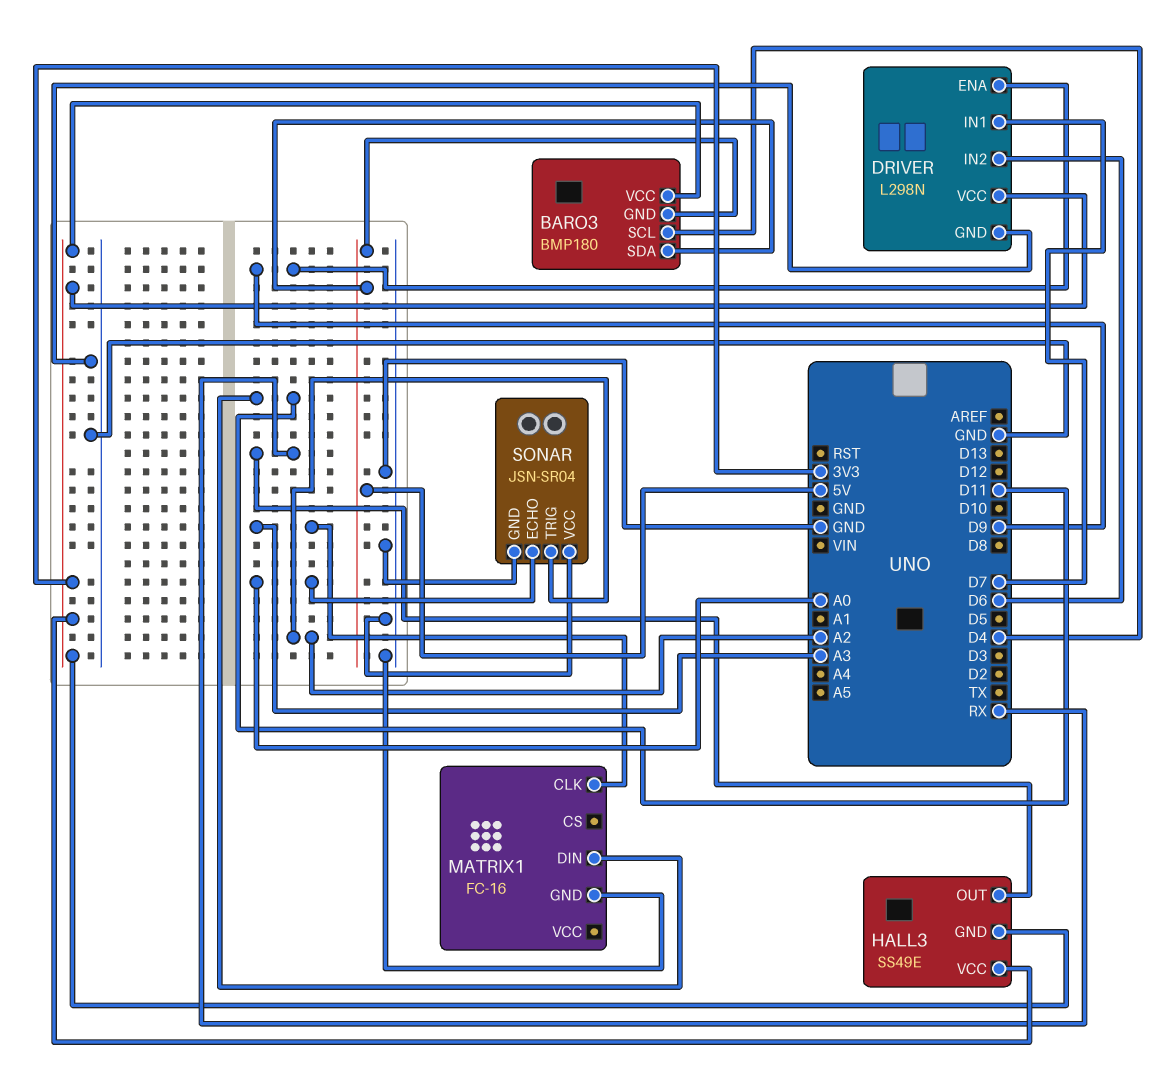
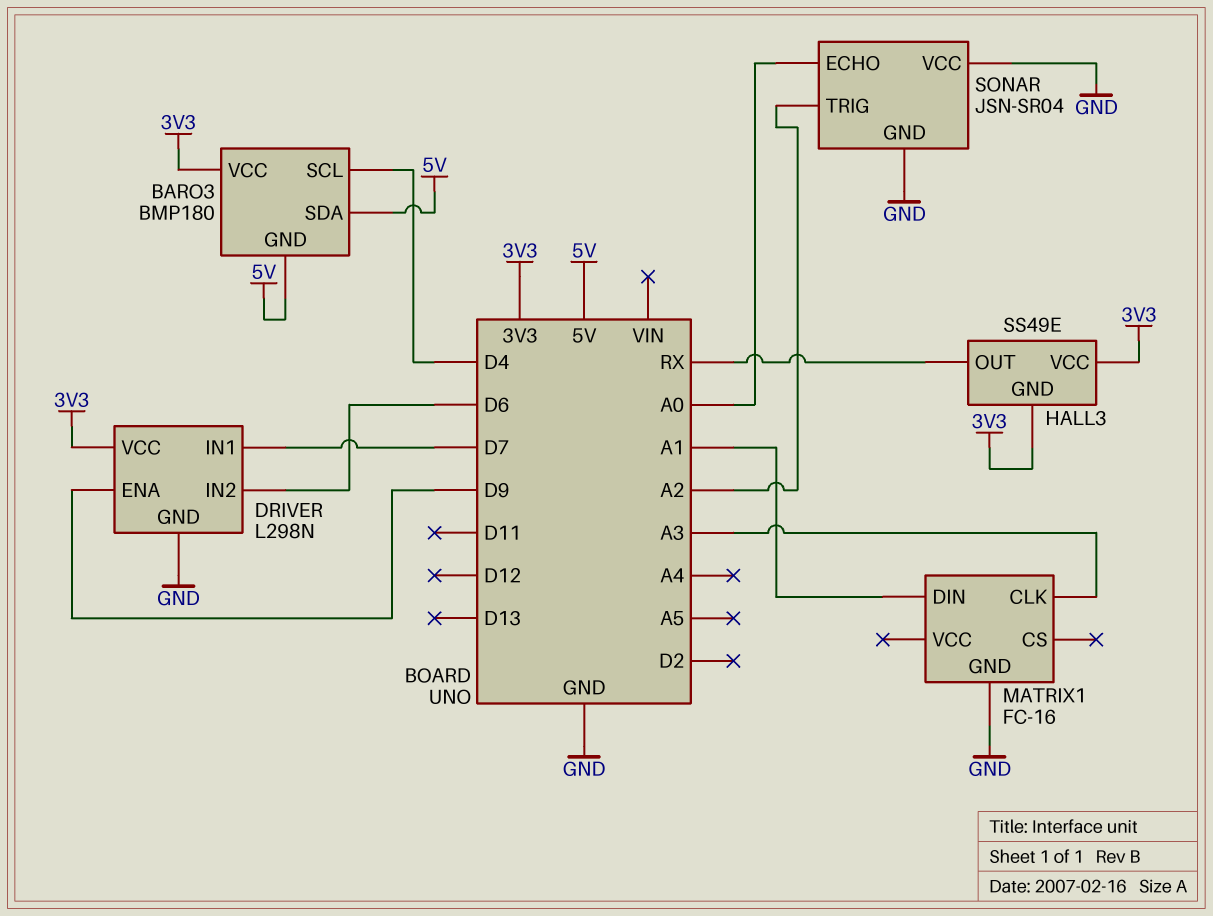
MATRIX1 pin DIN: D11 -> A1

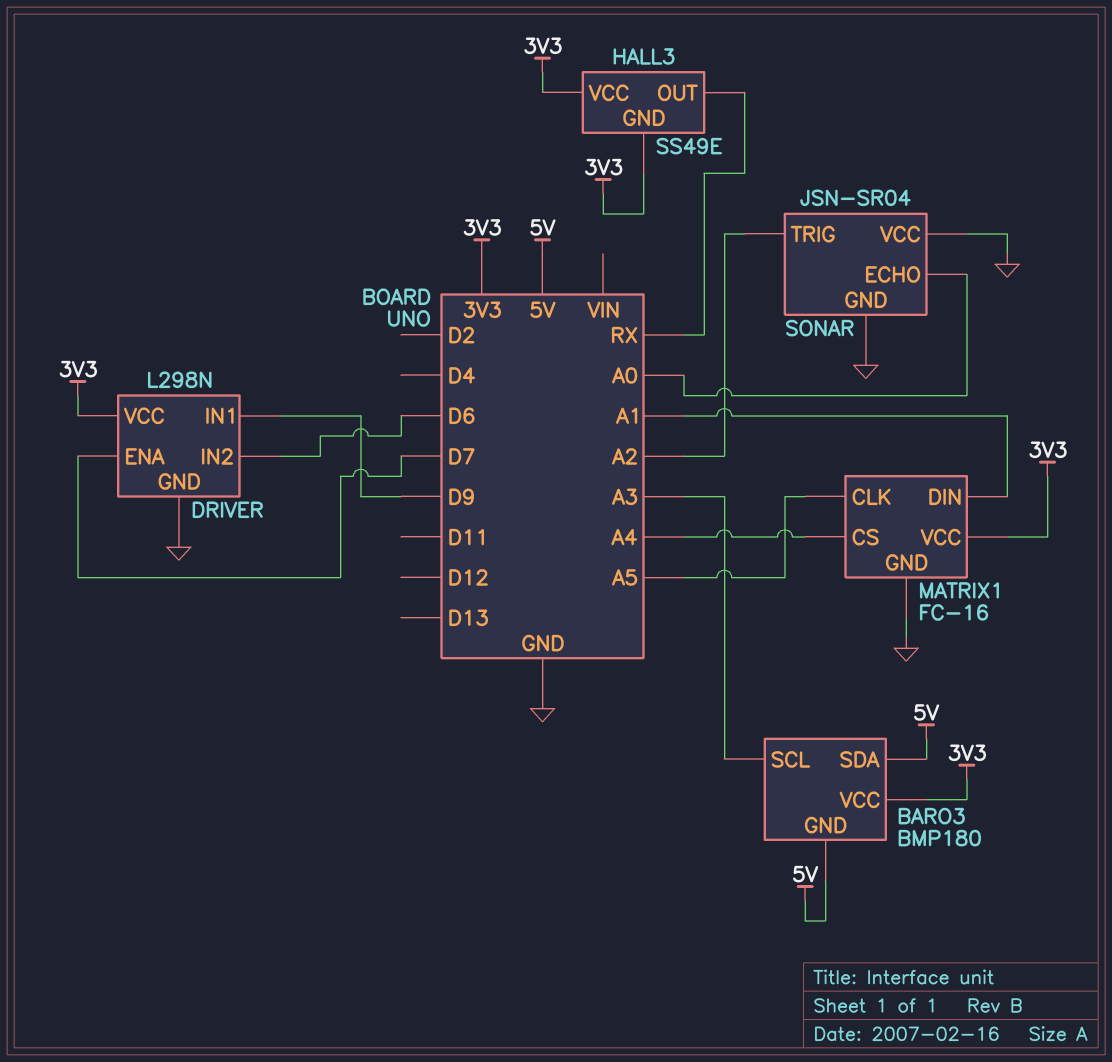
BARO3 pin SCL: D4 -> A3
DRIVER pin ENA: D9 -> D7
DRIVER pin IN1: D7 -> D9
MATRIX1 pin CLK: A3 -> A5
MATRIX1 pin CS: none -> A4
MATRIX1 pin VCC: none -> 3V3

